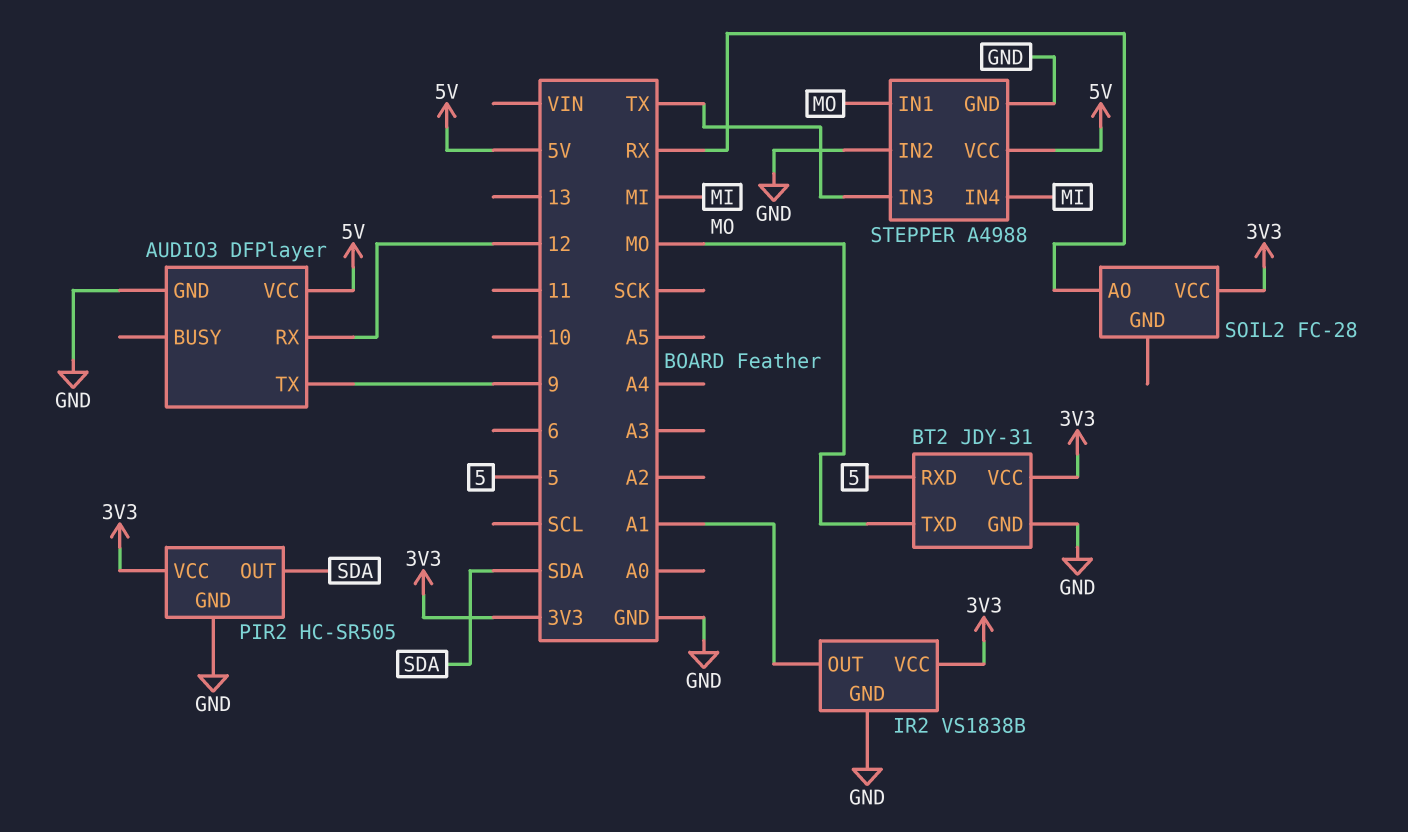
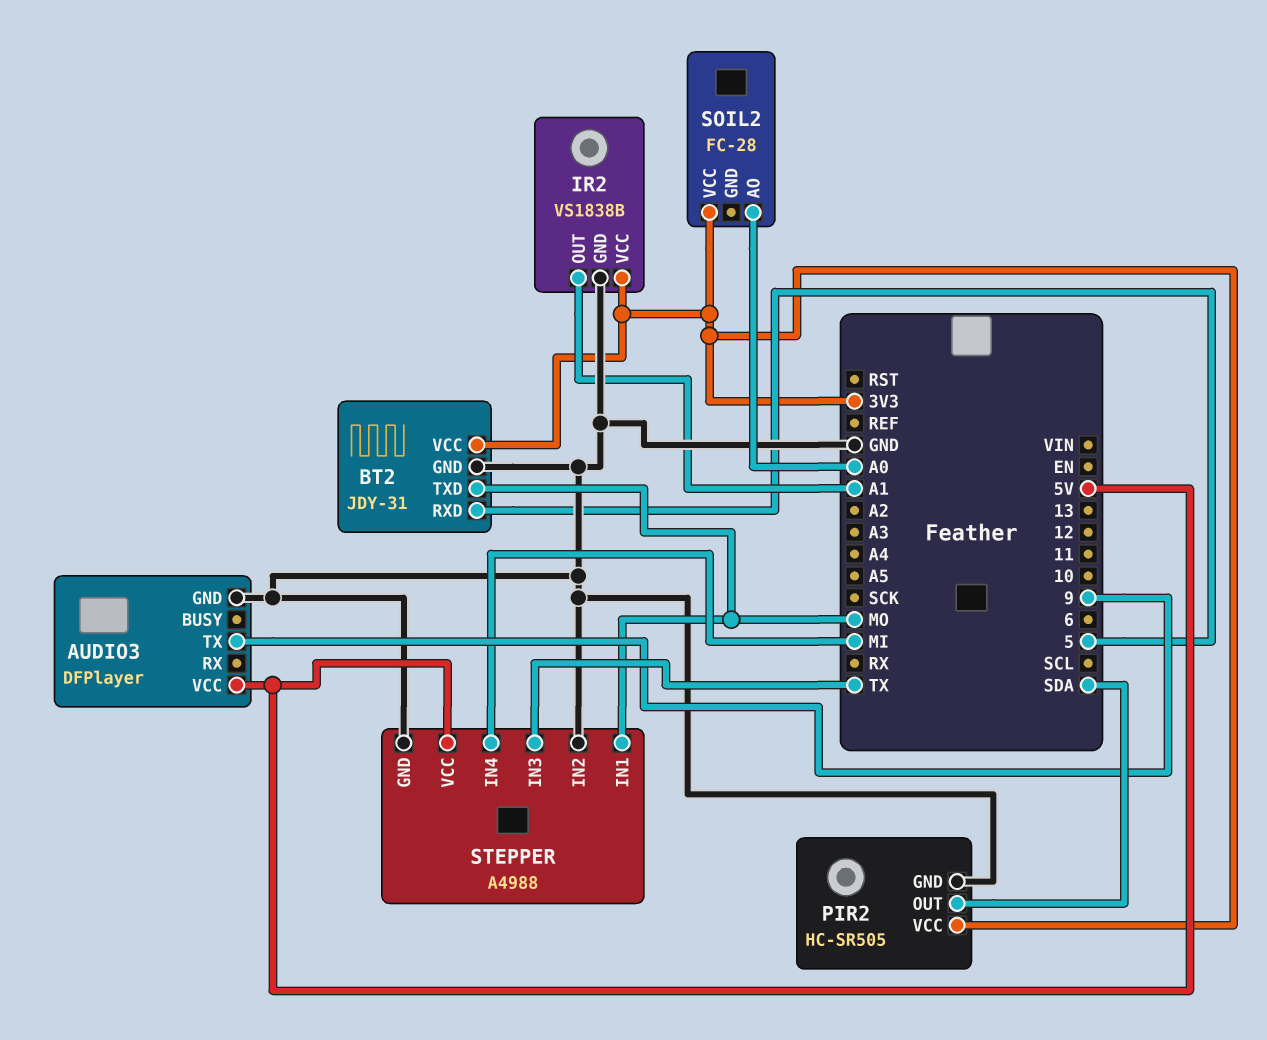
AUDIO3 pin RX: 12 -> none
SOIL2 pin AO: RX -> A0

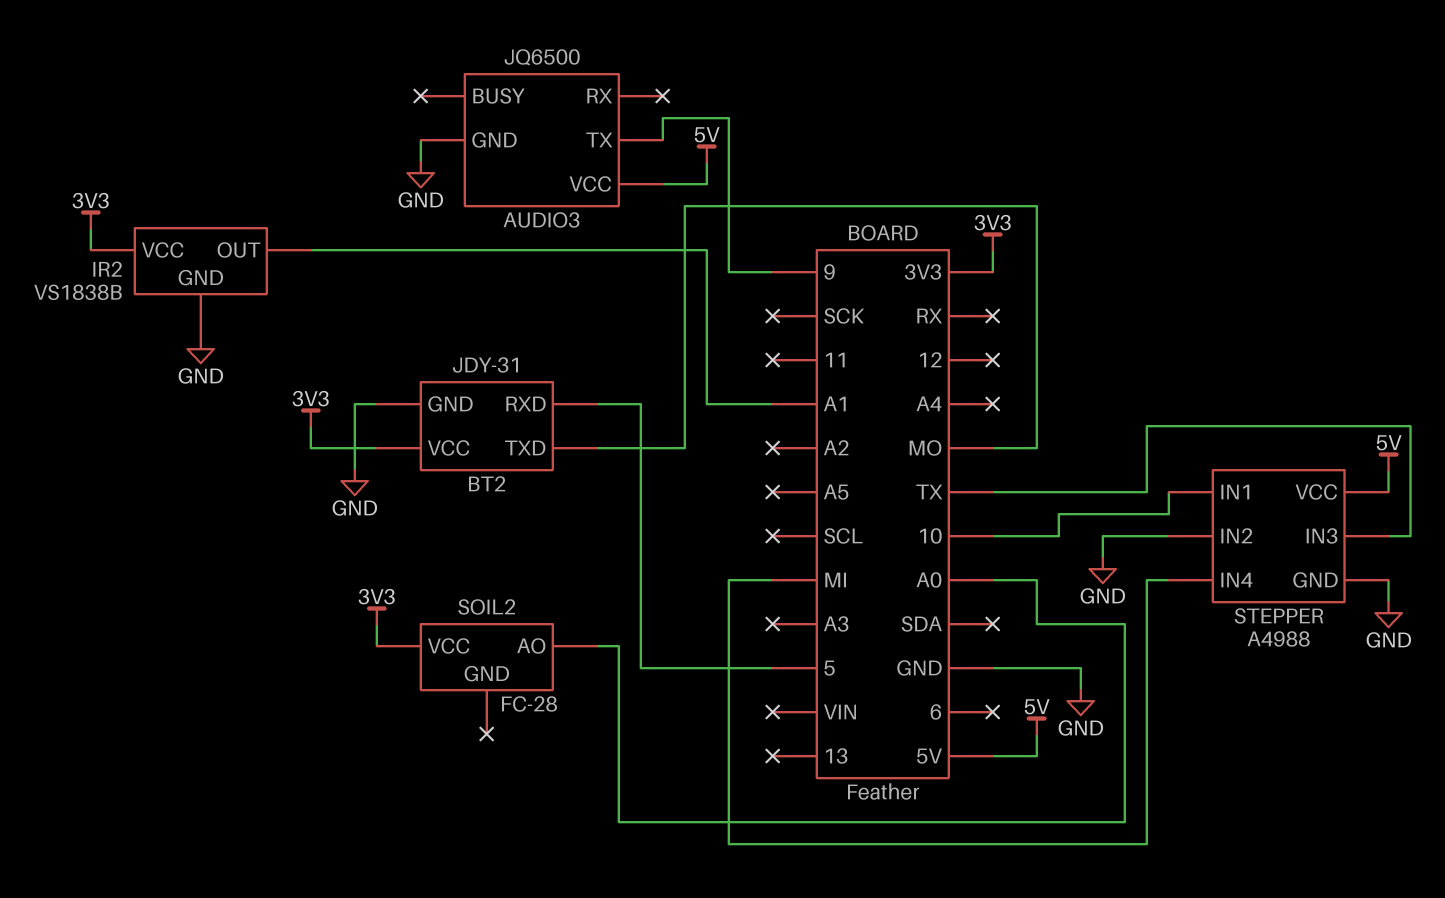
AUDIO3: DFPlayer -> JQ6500
PIR2: HC-SR505 -> none
PIR2 pin GND: GND -> none
PIR2 pin OUT: SDA -> none
PIR2 pin VCC: 3V3 -> none
STEPPER pin IN1: MO -> 10

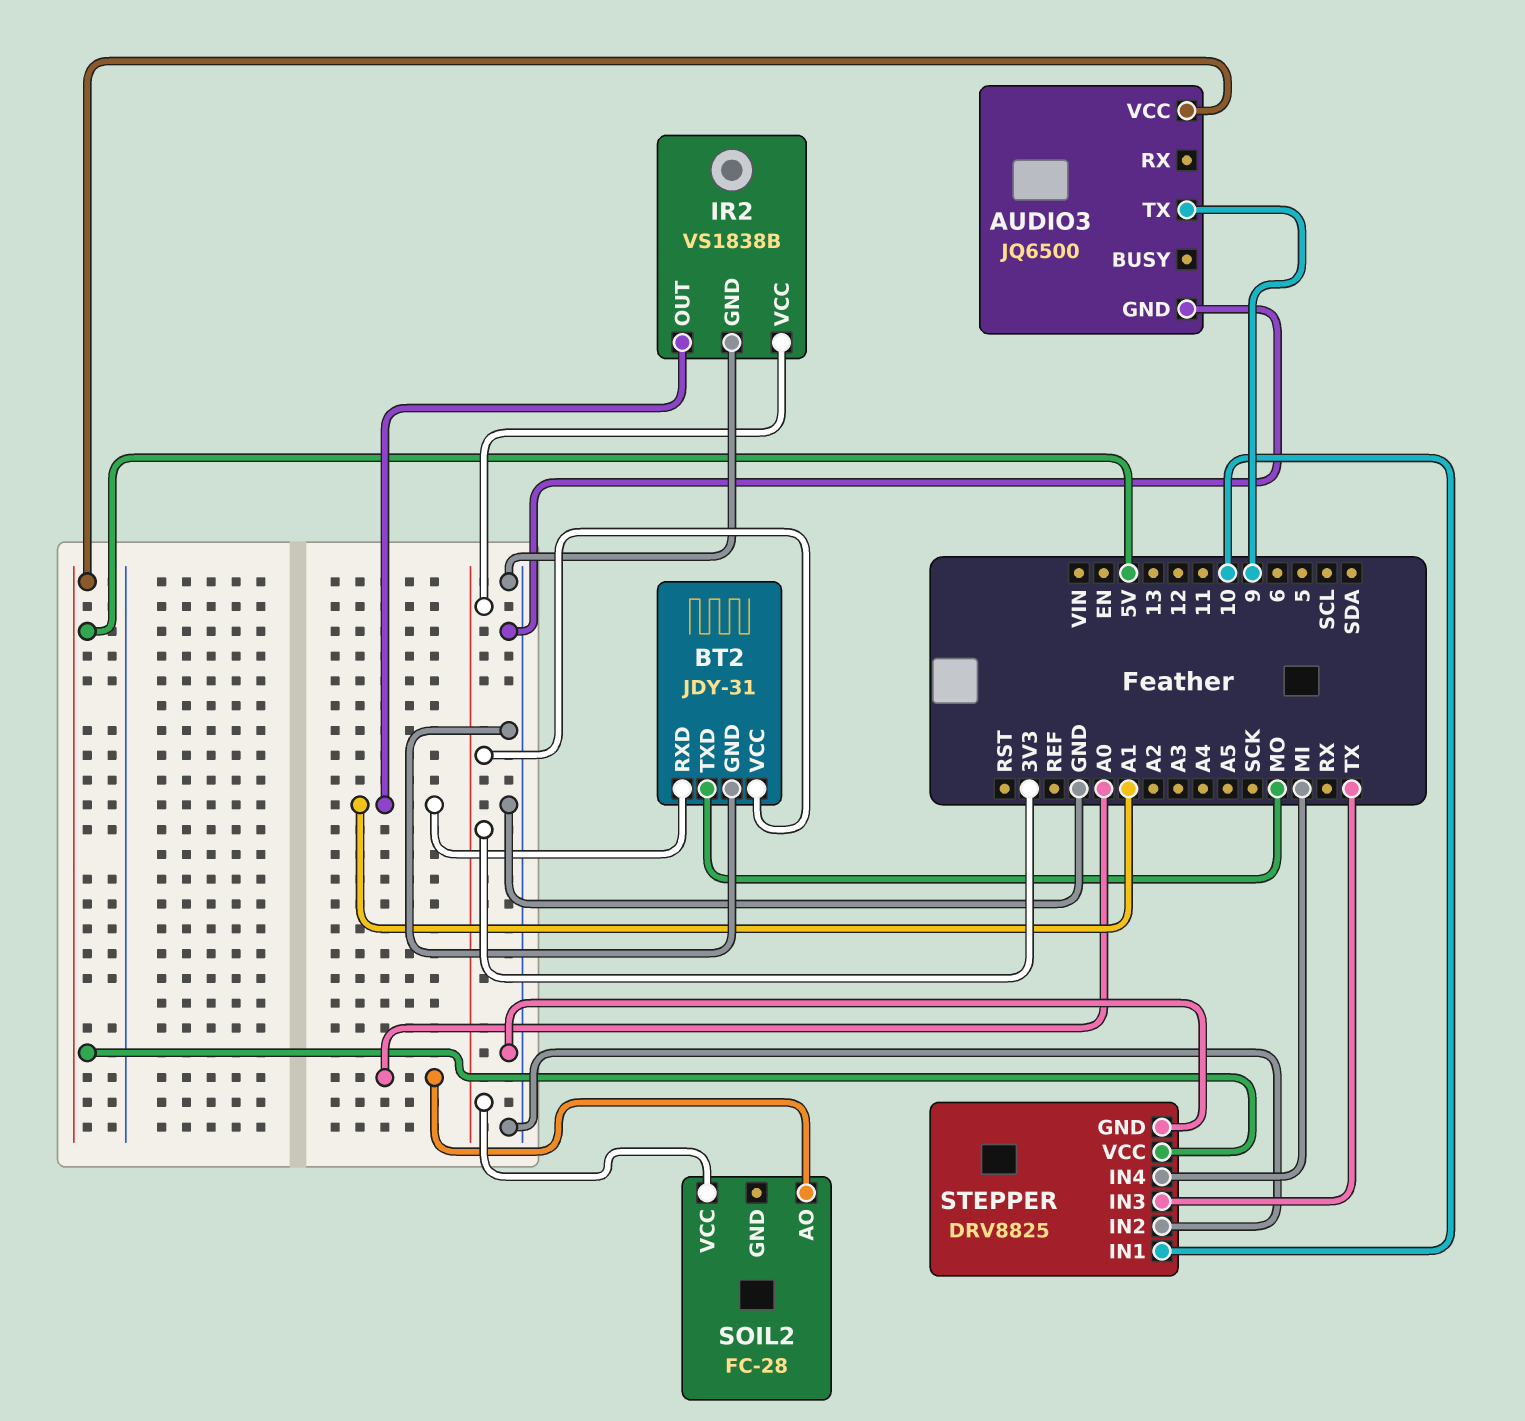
BT2 pin RXD: 5 -> A1
STEPPER: A4988 -> DRV8825

